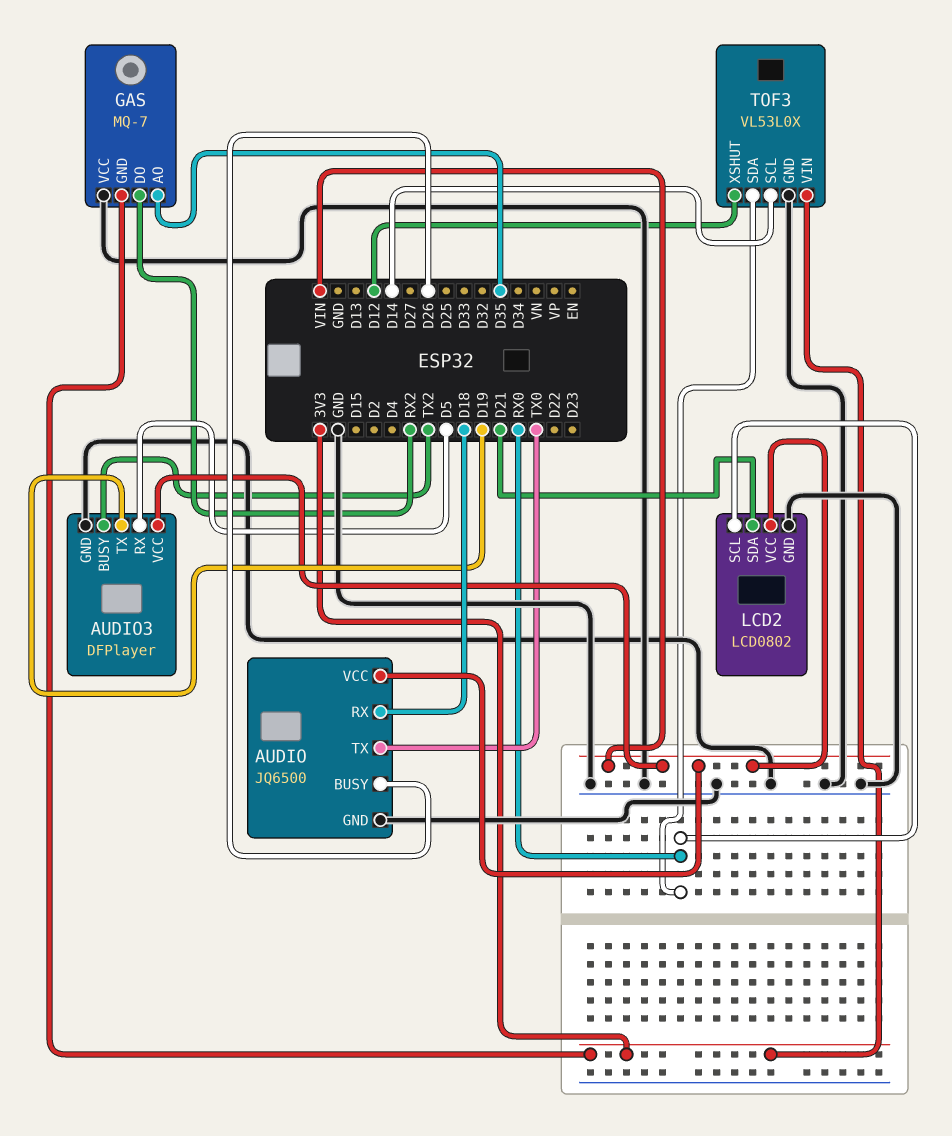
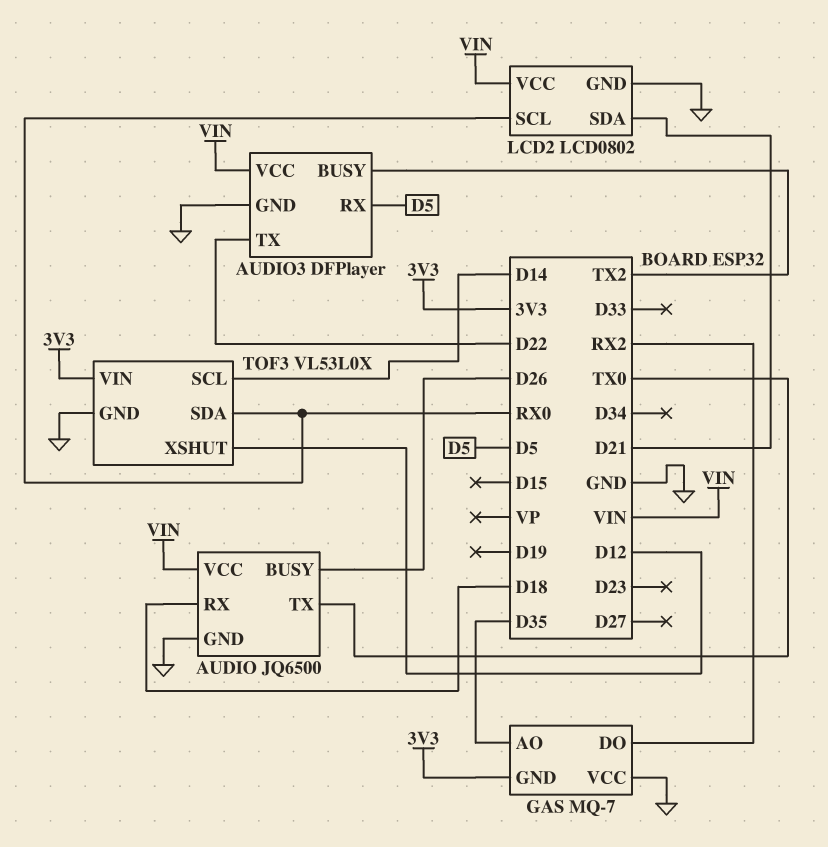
AUDIO3 pin TX: D19 -> D22

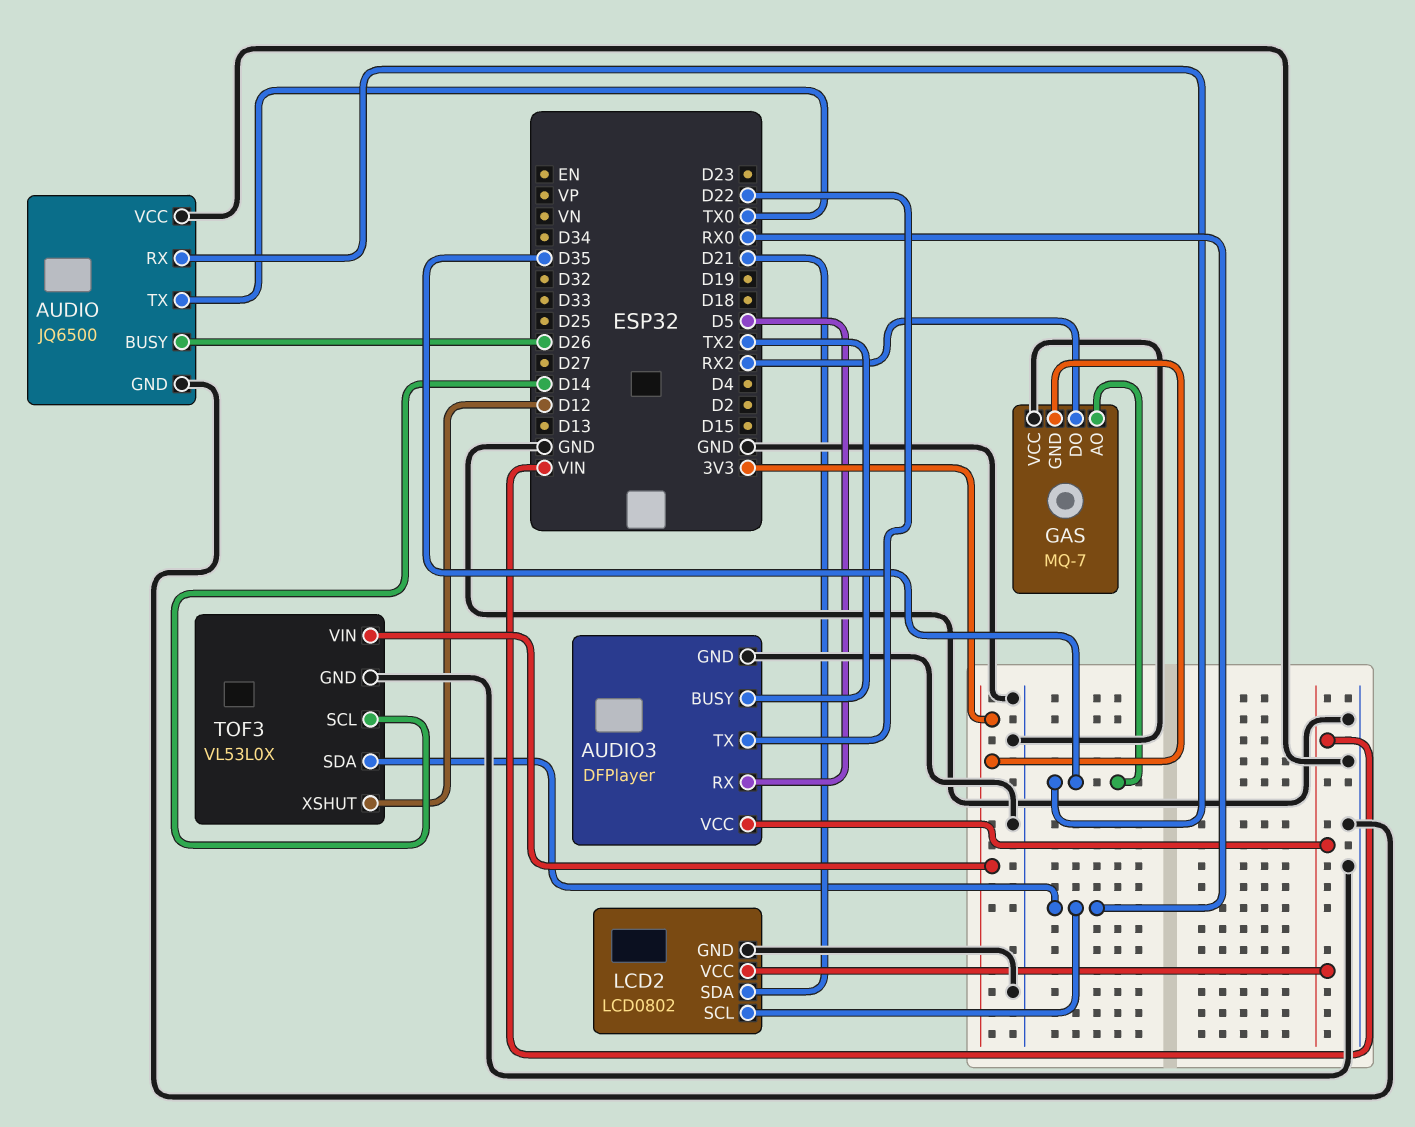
AUDIO pin RX: D18 -> D35
AUDIO pin VCC: VIN -> GND

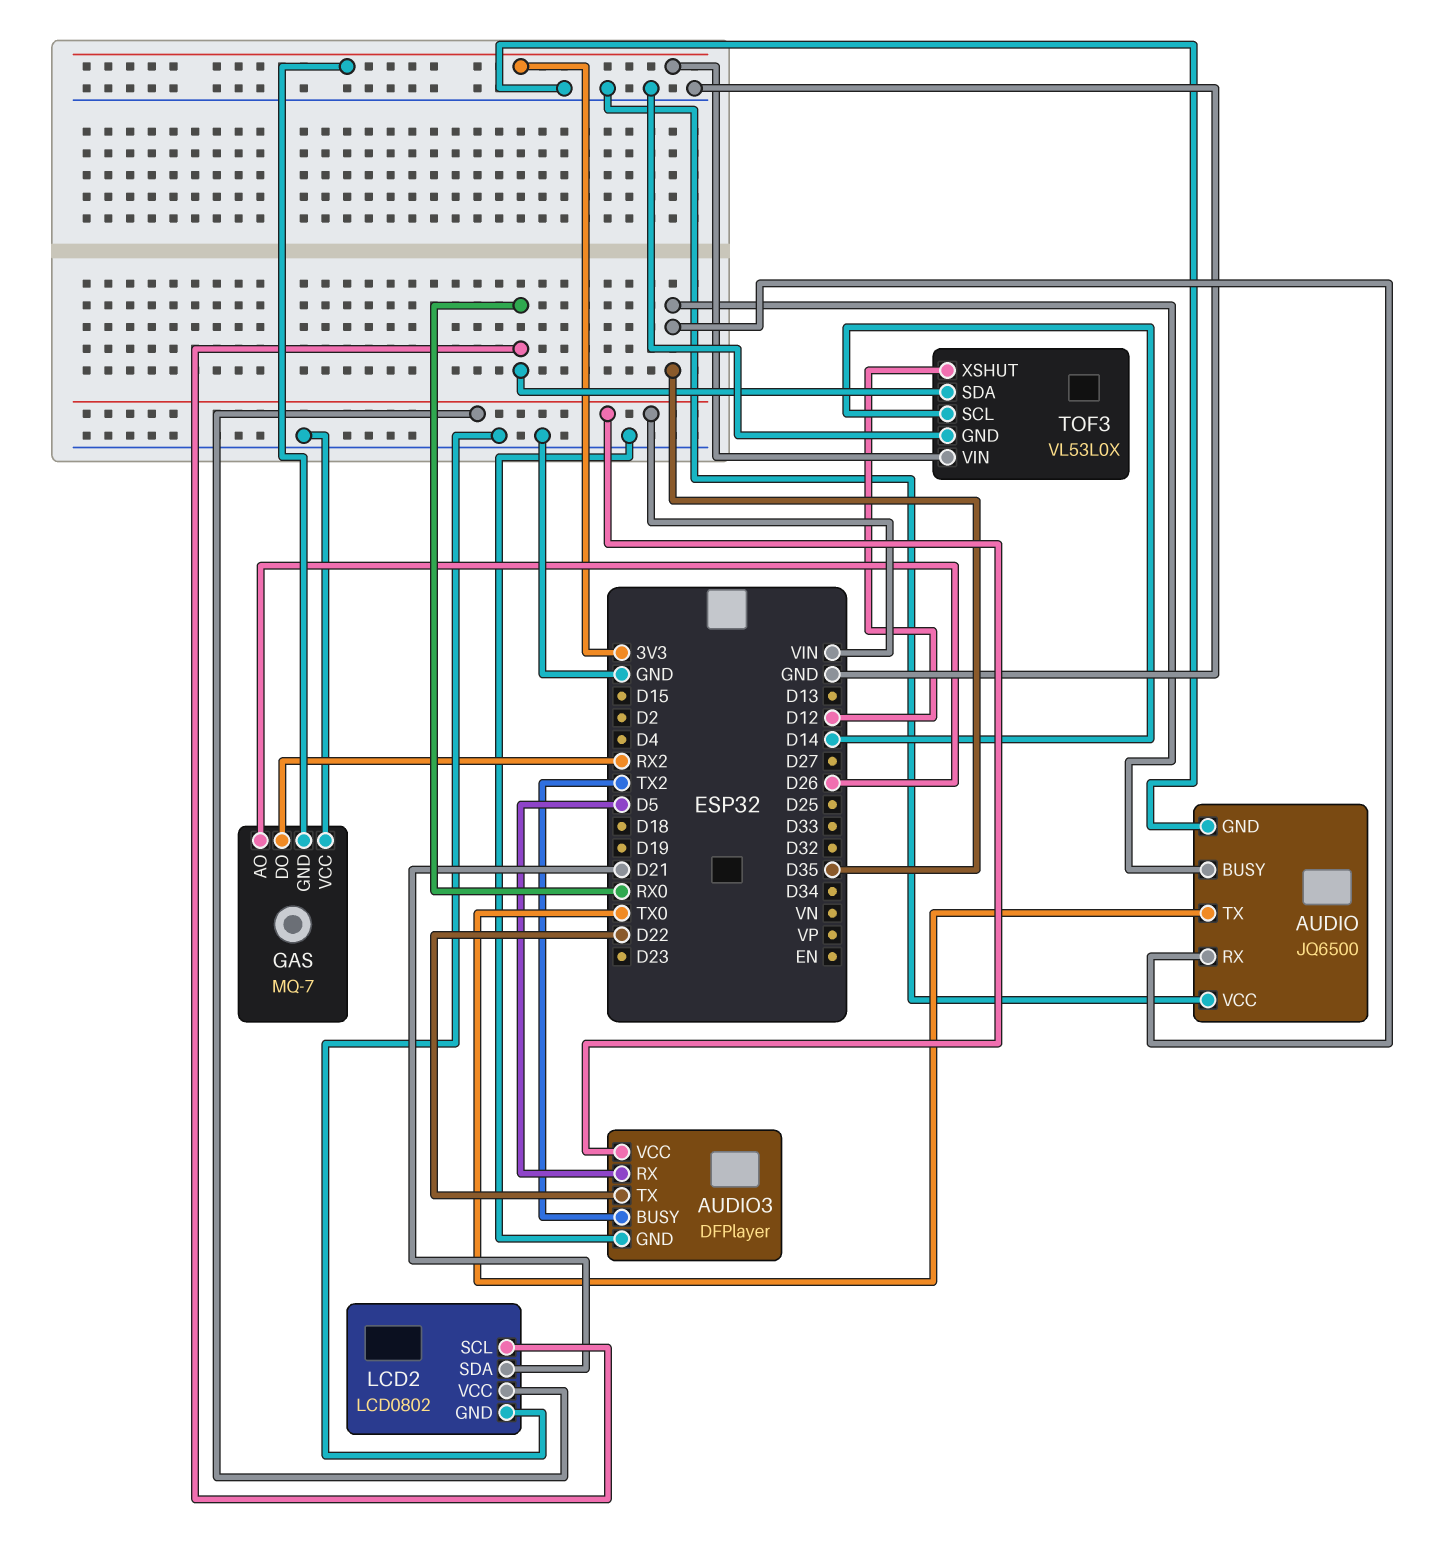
AUDIO pin BUSY: D26 -> D35
GAS pin AO: D35 -> D26

